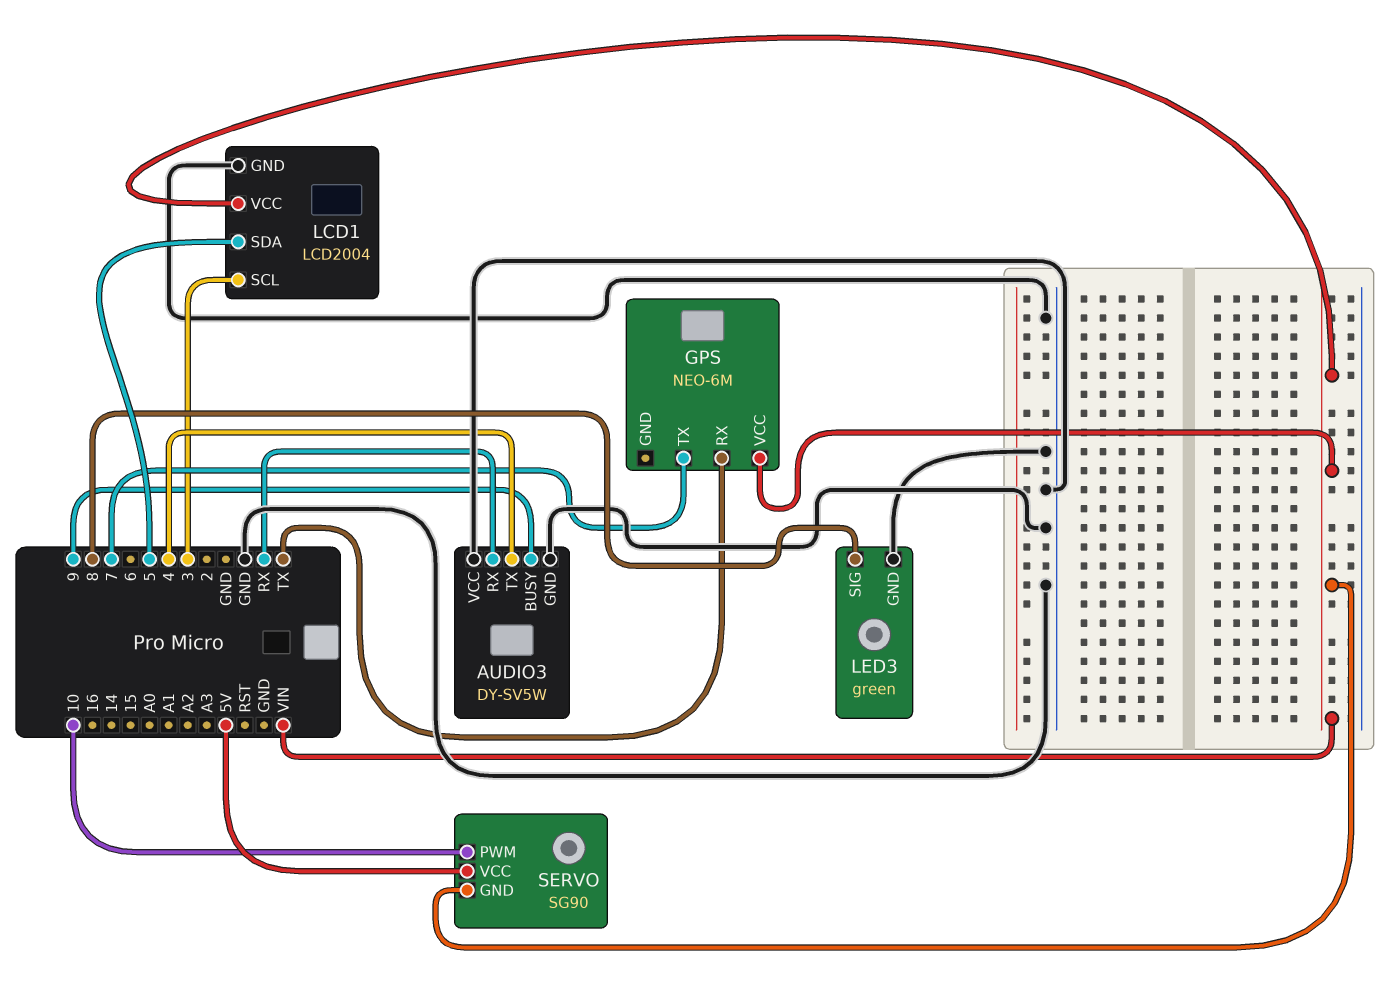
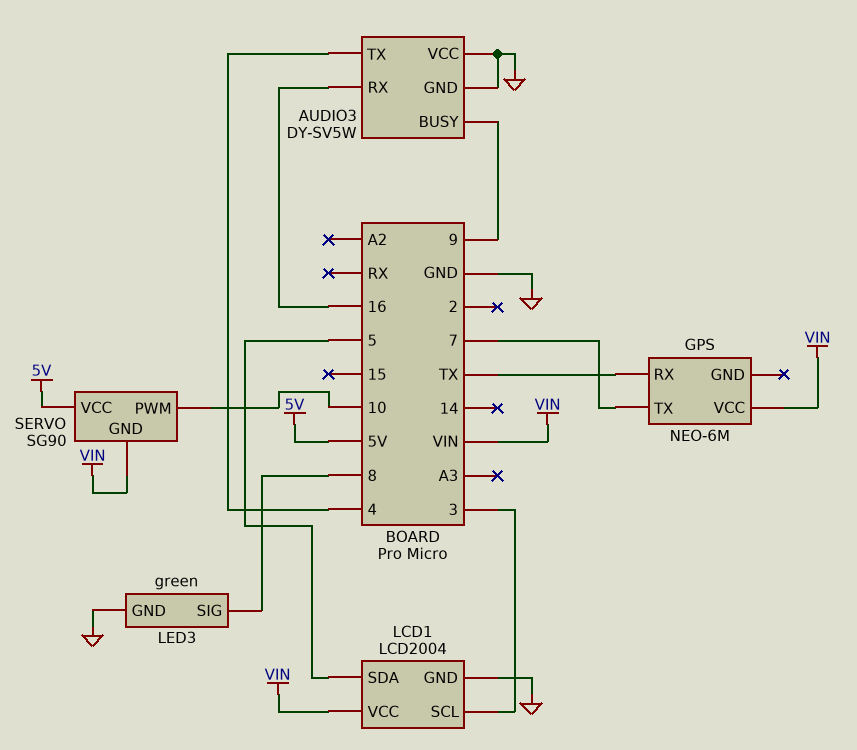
AUDIO3 pin RX: RX -> 16

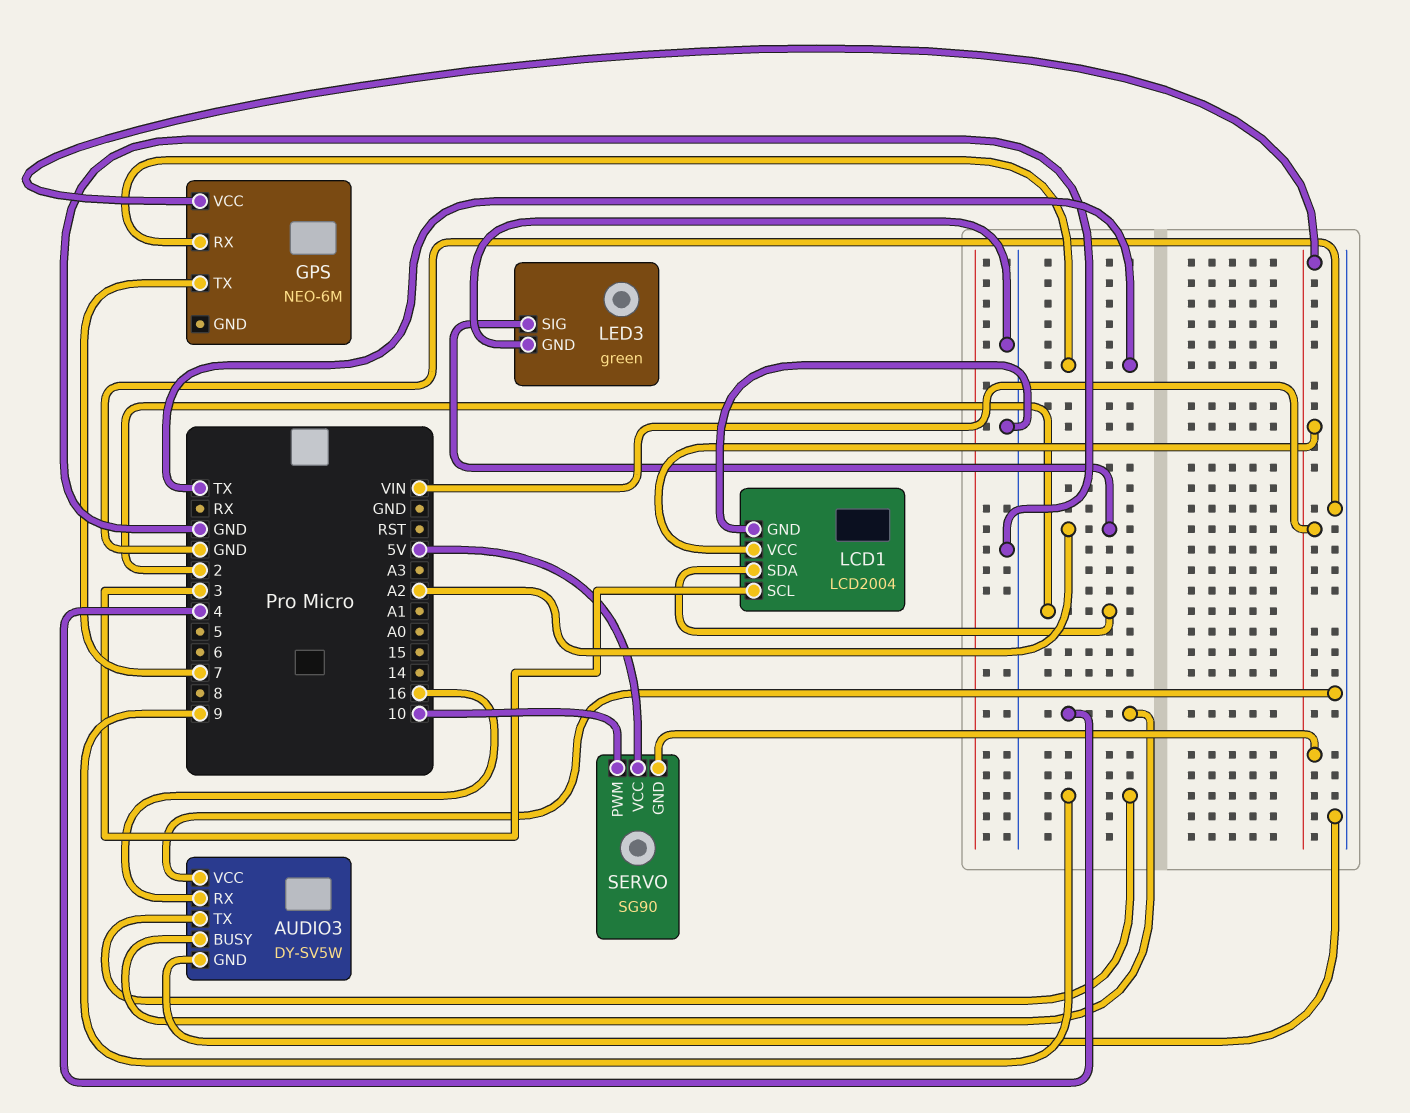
AUDIO3 pin BUSY: 9 -> 4
AUDIO3 pin TX: 4 -> 9
LCD1 pin SDA: 5 -> 2
LED3 pin SIG: 8 -> A2

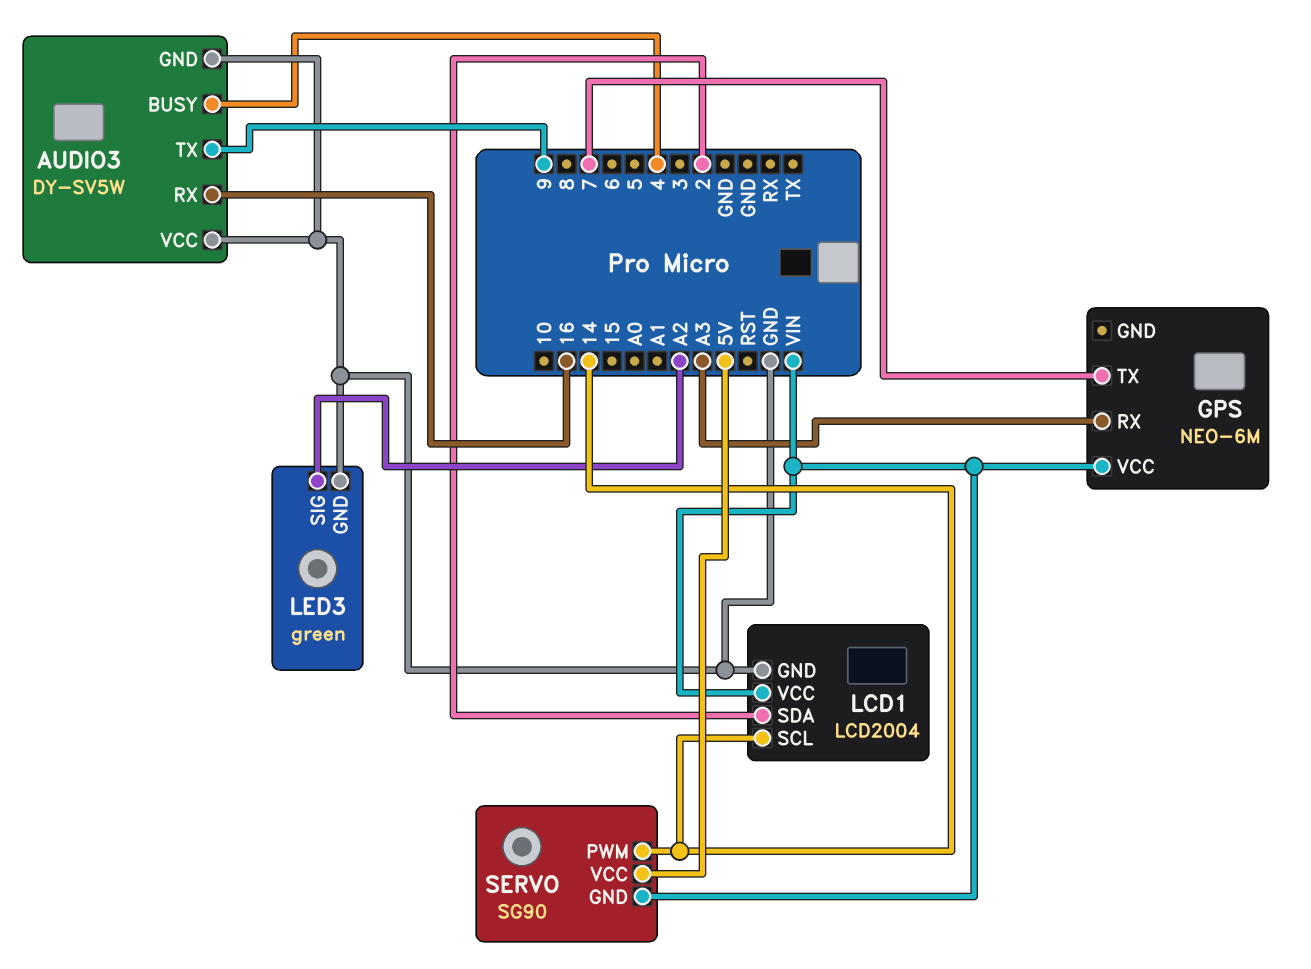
GPS pin RX: TX -> A3
LCD1 pin SCL: 3 -> 14
SERVO pin PWM: 10 -> 14

